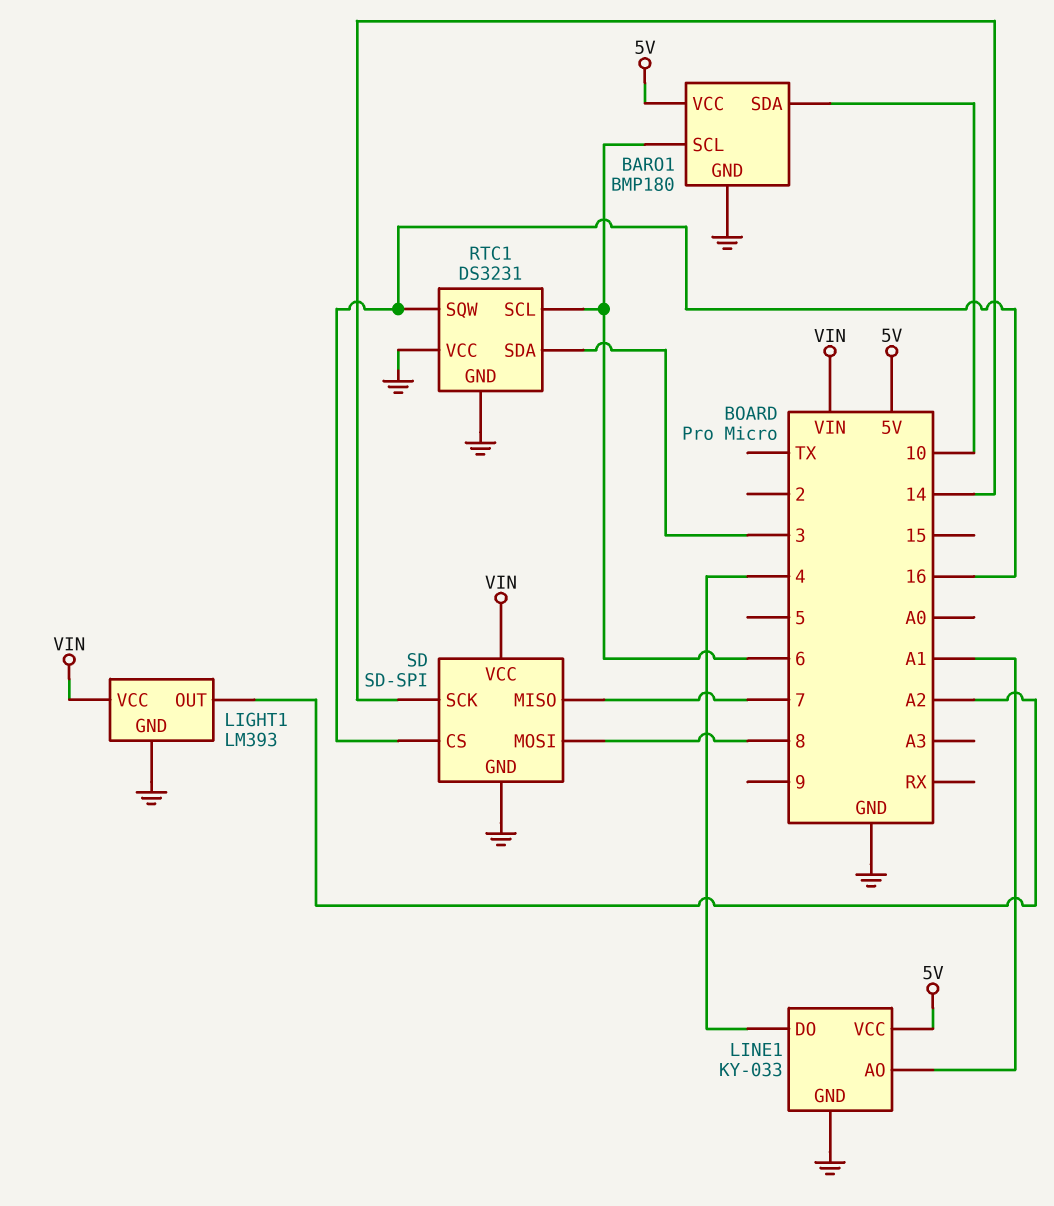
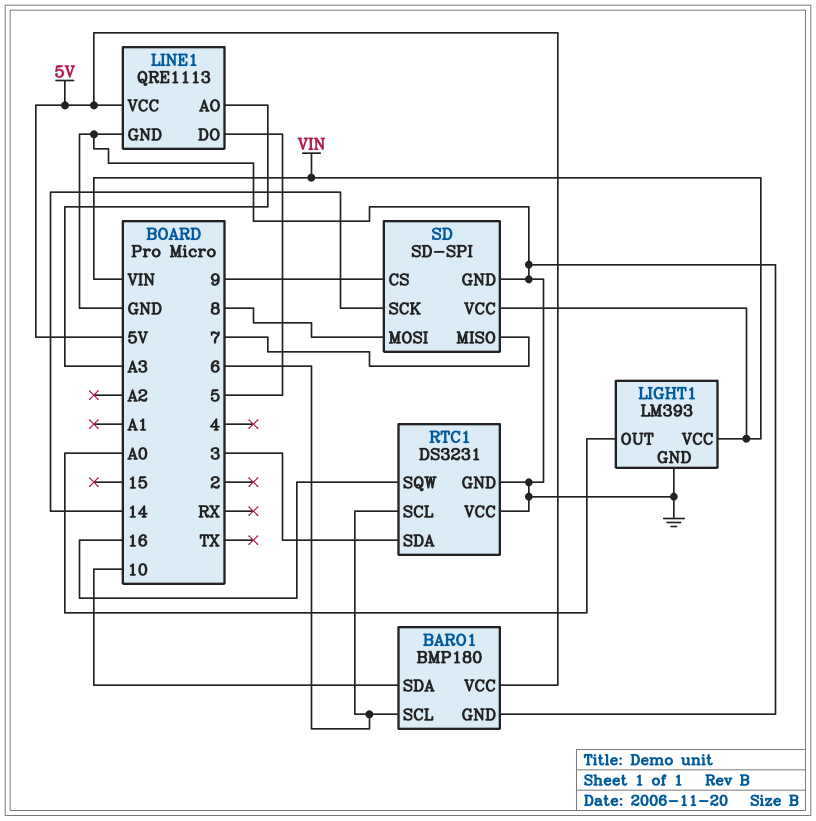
LIGHT1 pin OUT: A2 -> A0
LINE1: KY-033 -> QRE1113
LINE1 pin AO: A1 -> A3
LINE1 pin DO: 4 -> 5
SD pin CS: 16 -> 9

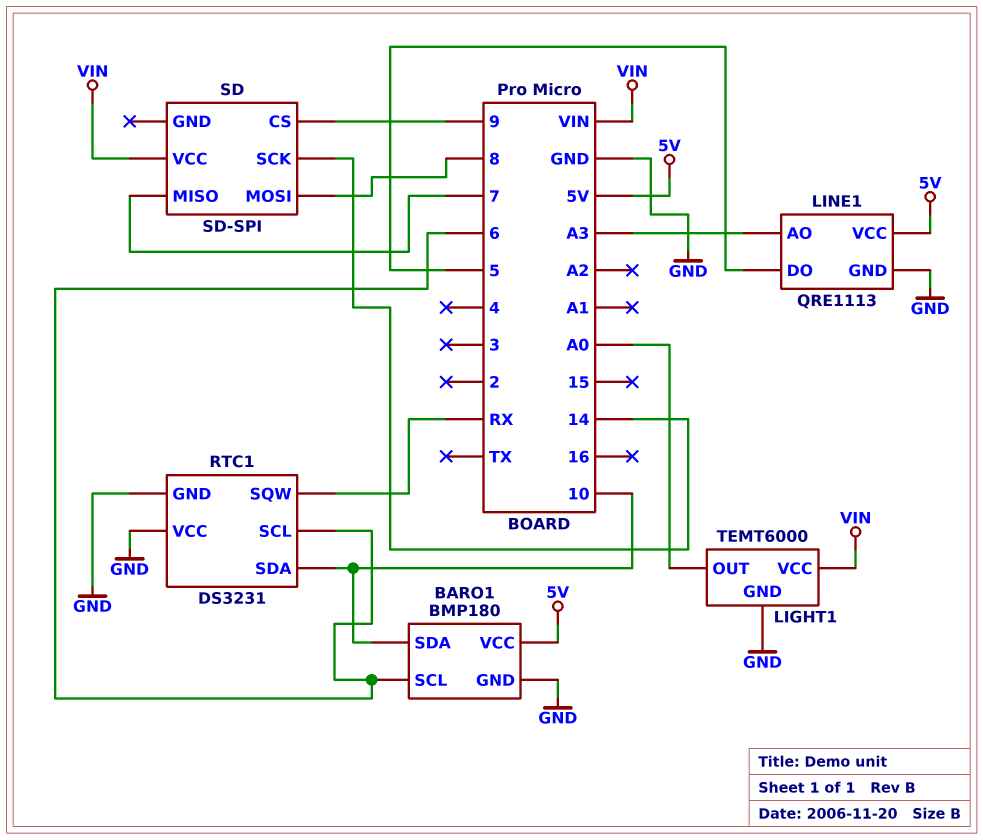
LIGHT1: LM393 -> TEMT6000
RTC1 pin SDA: 3 -> 10
RTC1 pin SQW: 16 -> RX
SD pin GND: GND -> none

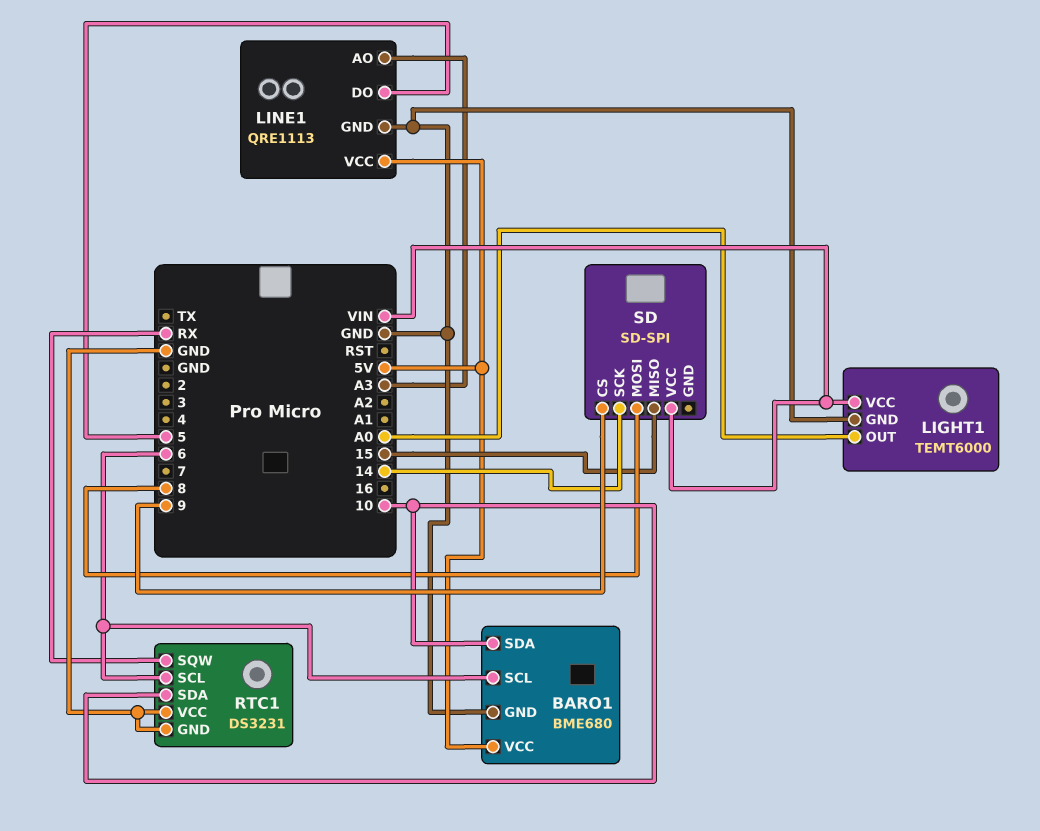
BARO1: BMP180 -> BME680
SD pin MISO: 7 -> 15

